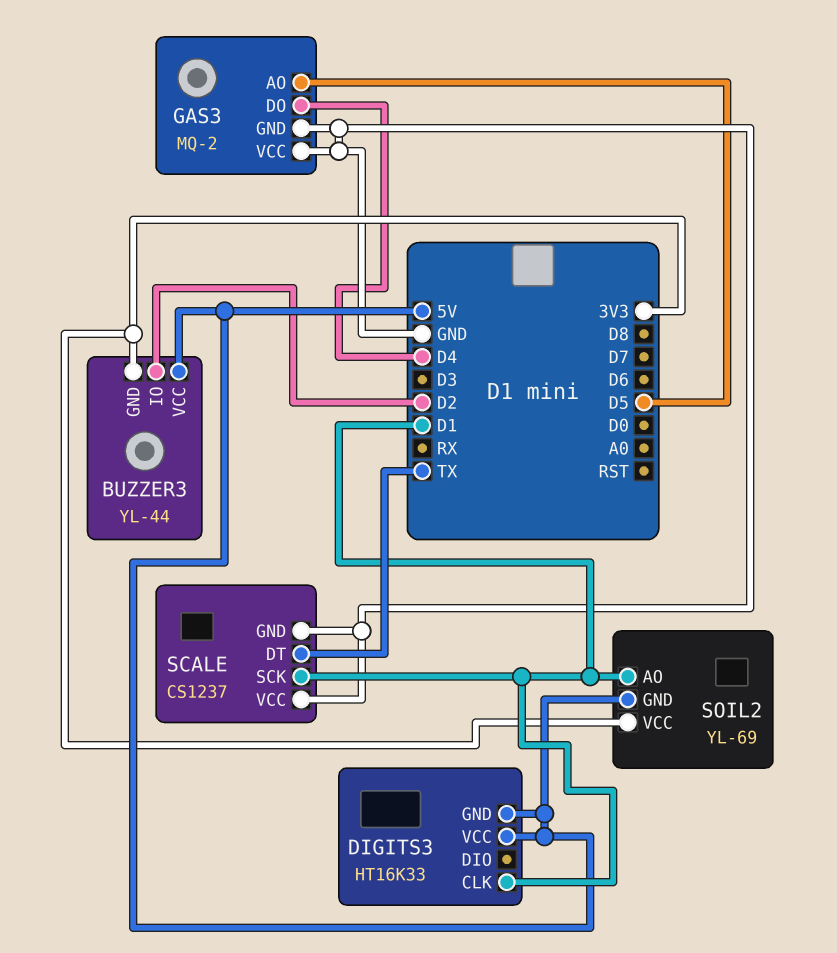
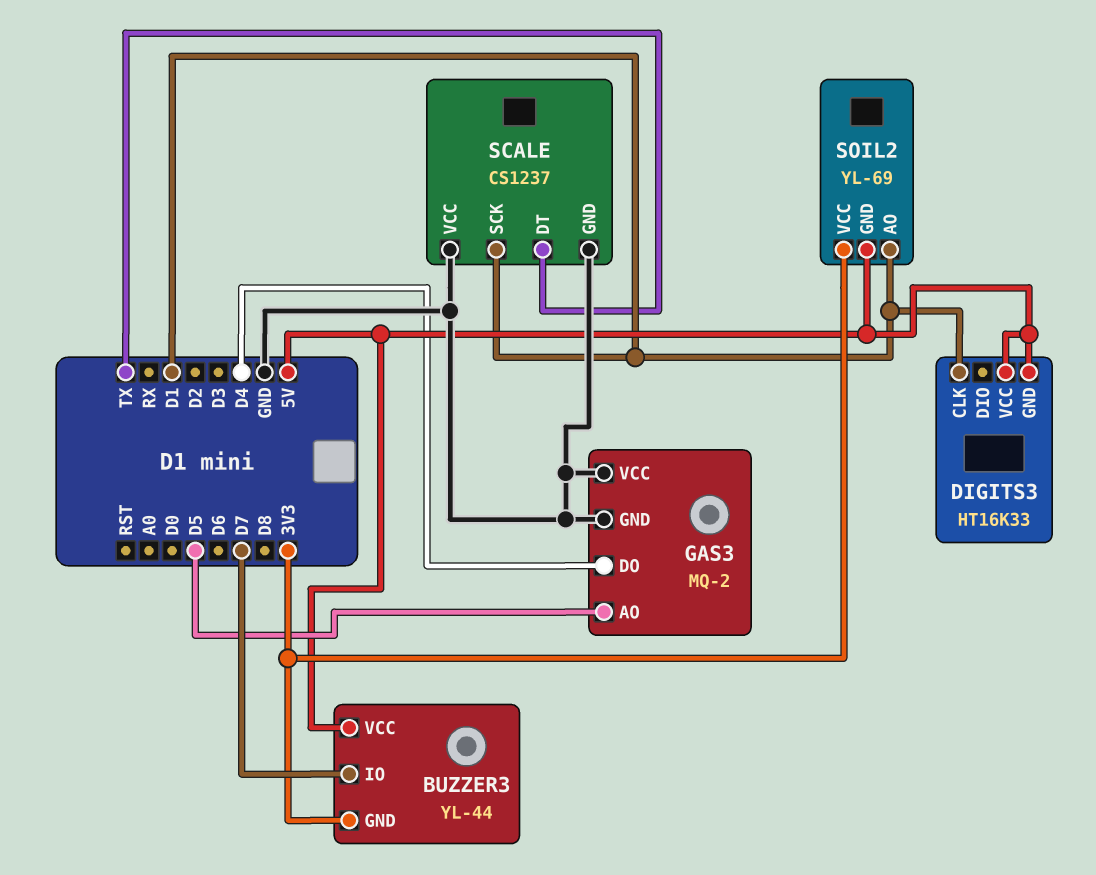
BUZZER3 pin IO: D2 -> D7

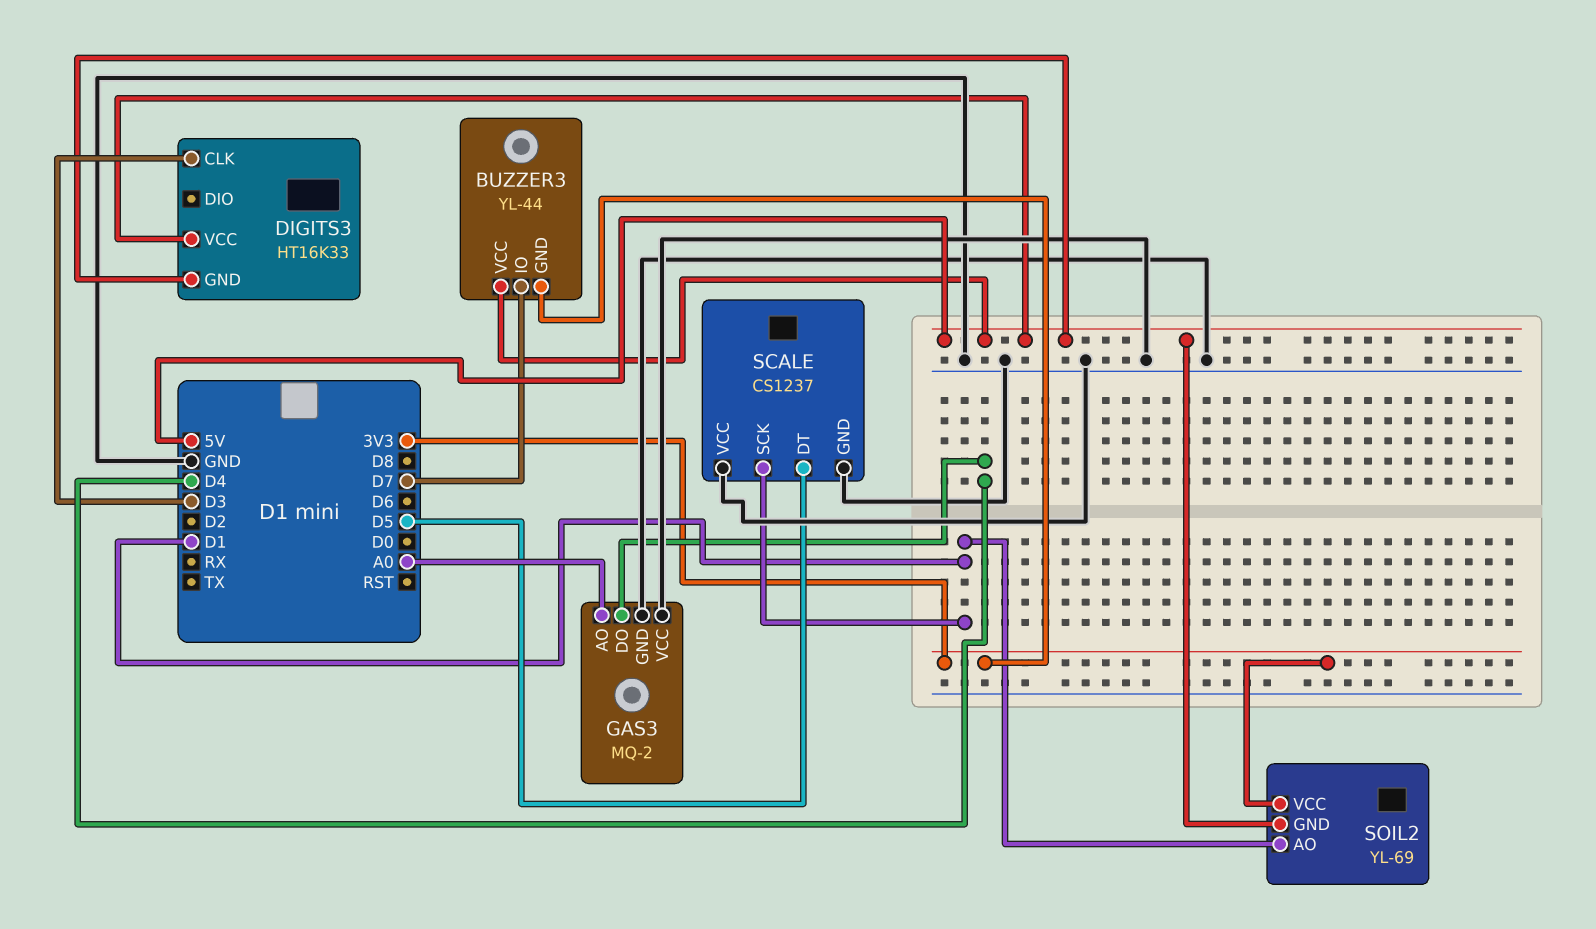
DIGITS3 pin CLK: D1 -> D3
GAS3 pin AO: D5 -> A0
SCALE pin DT: TX -> D5

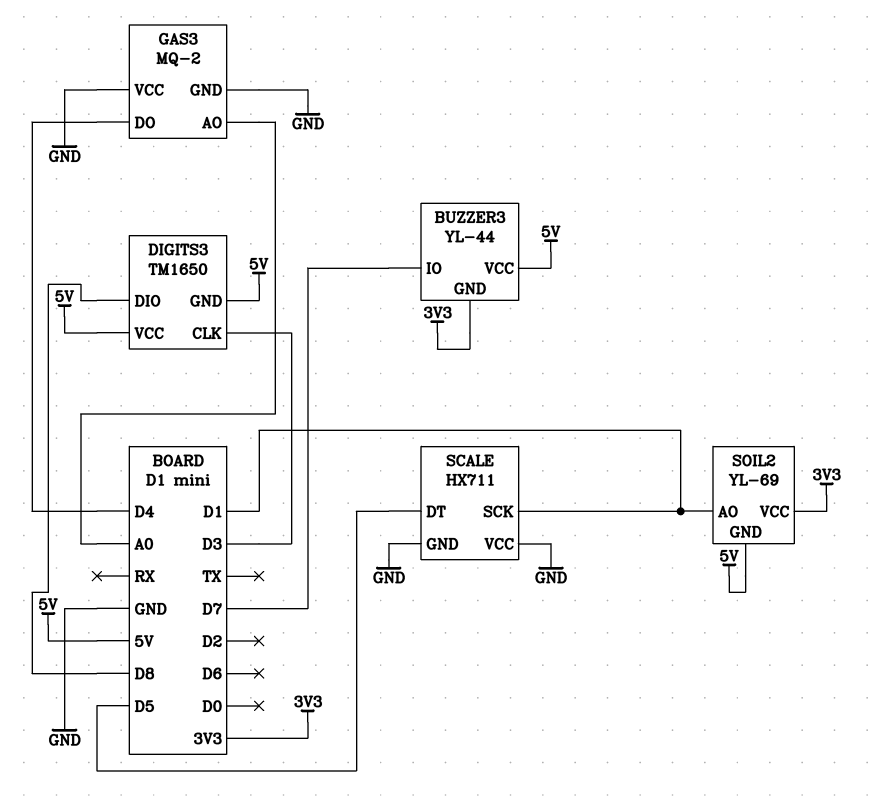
DIGITS3: HT16K33 -> TM1650
DIGITS3 pin DIO: none -> D8
SCALE: CS1237 -> HX711

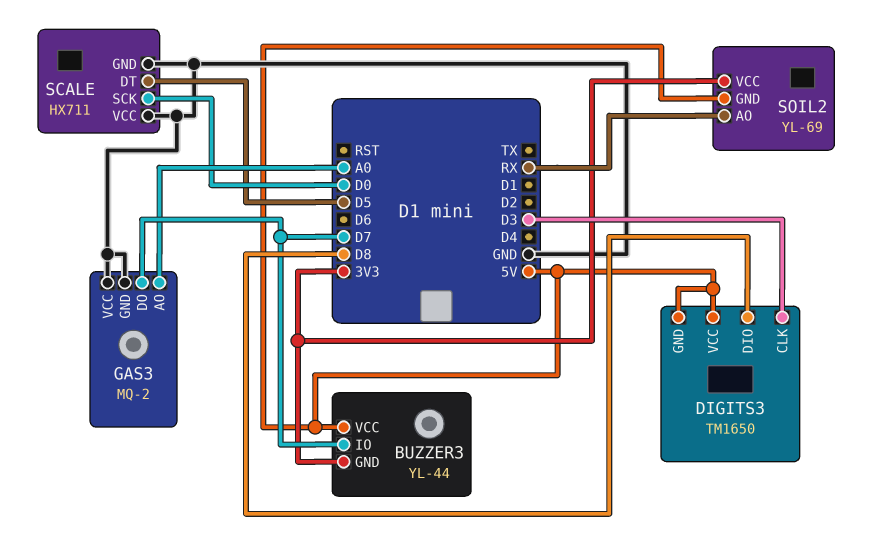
GAS3 pin DO: D4 -> D7
SCALE pin SCK: D1 -> D0
SOIL2 pin AO: D1 -> RX

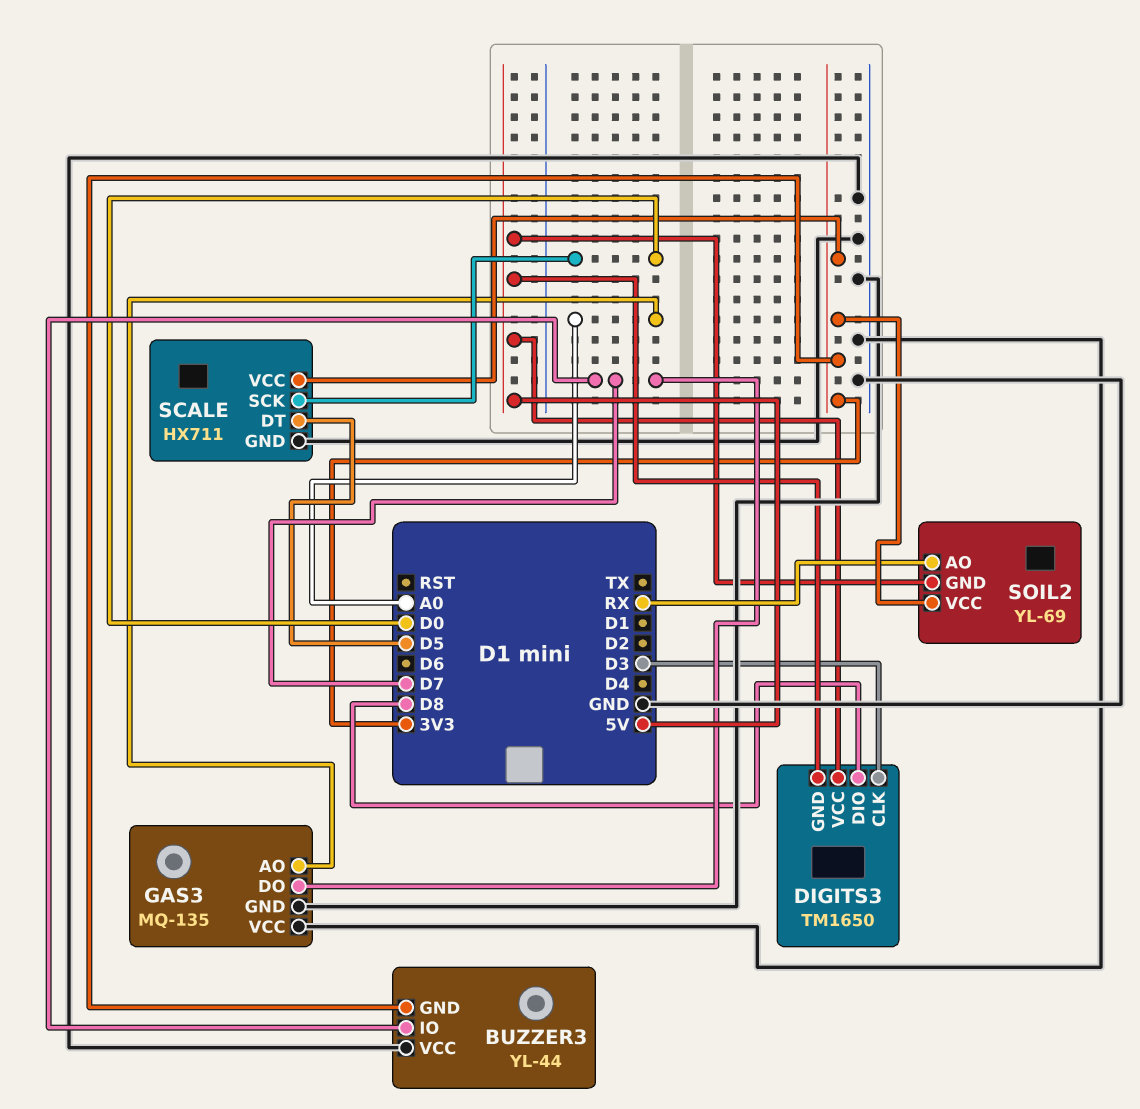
BUZZER3 pin VCC: 5V -> GND
GAS3: MQ-2 -> MQ-135
SCALE pin VCC: GND -> 3V3

